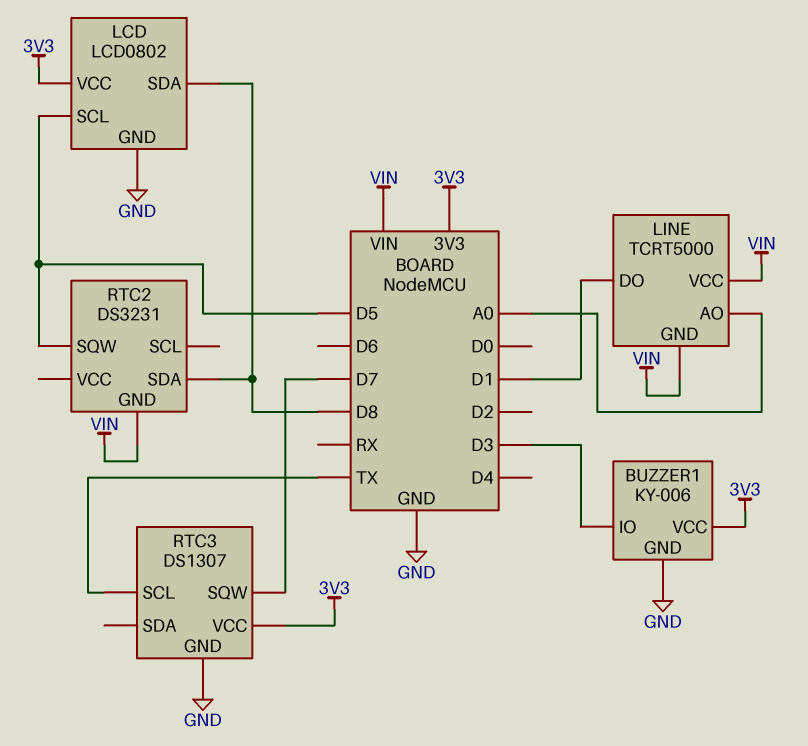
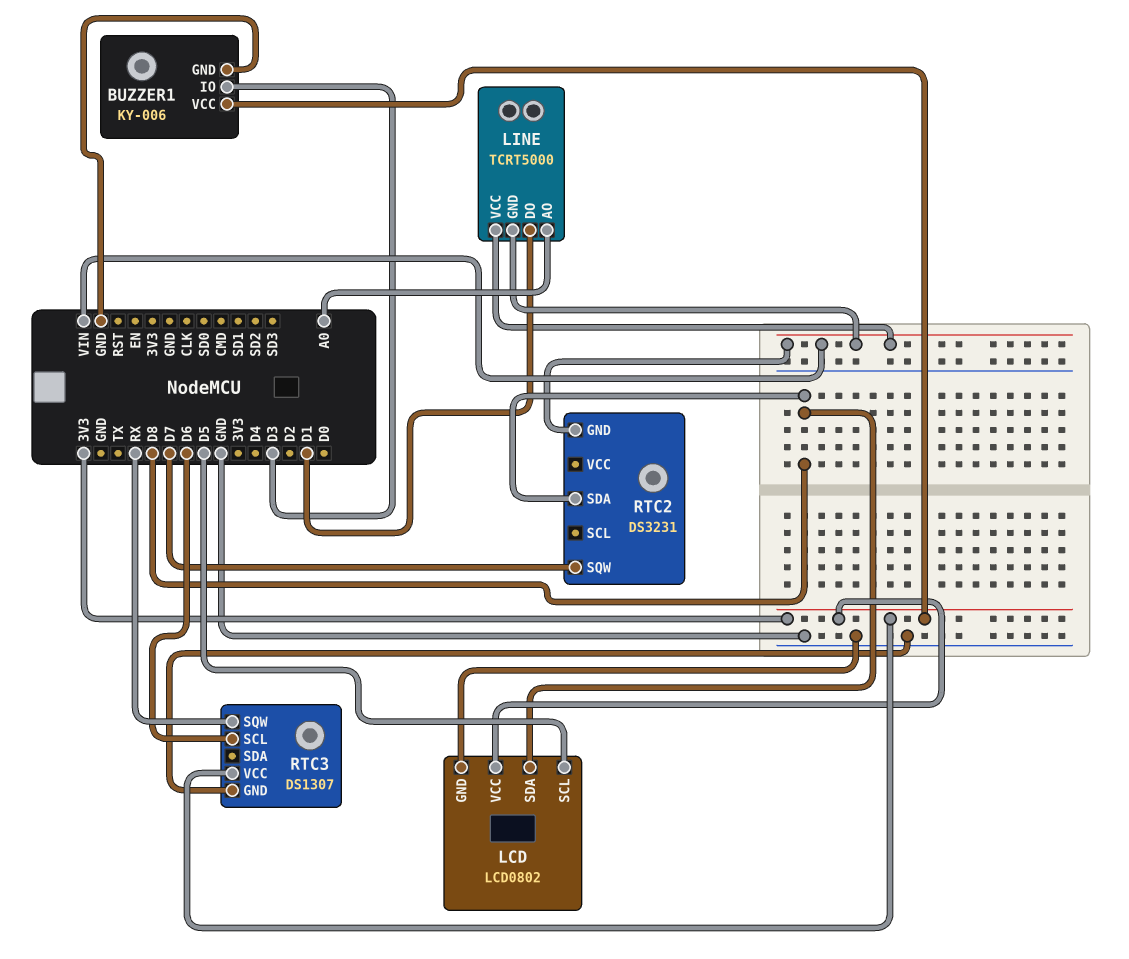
RTC2 pin SQW: D5 -> D7
RTC3 pin SCL: TX -> D6
RTC3 pin SQW: D7 -> RX

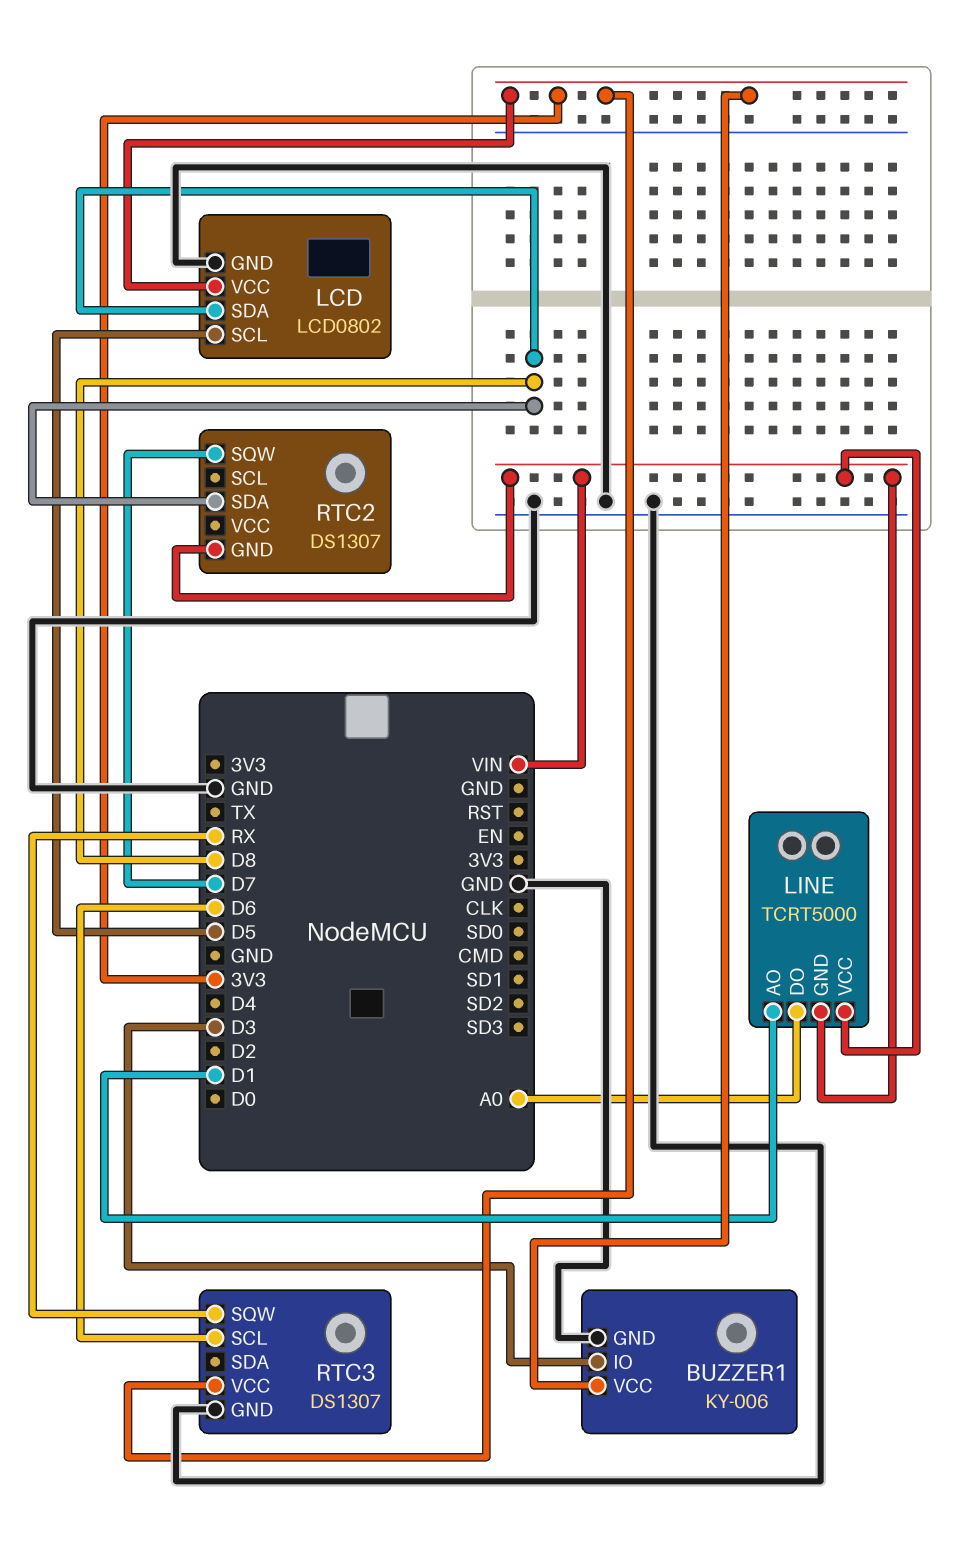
LINE pin AO: A0 -> D1
LINE pin DO: D1 -> A0
RTC2: DS3231 -> DS1307

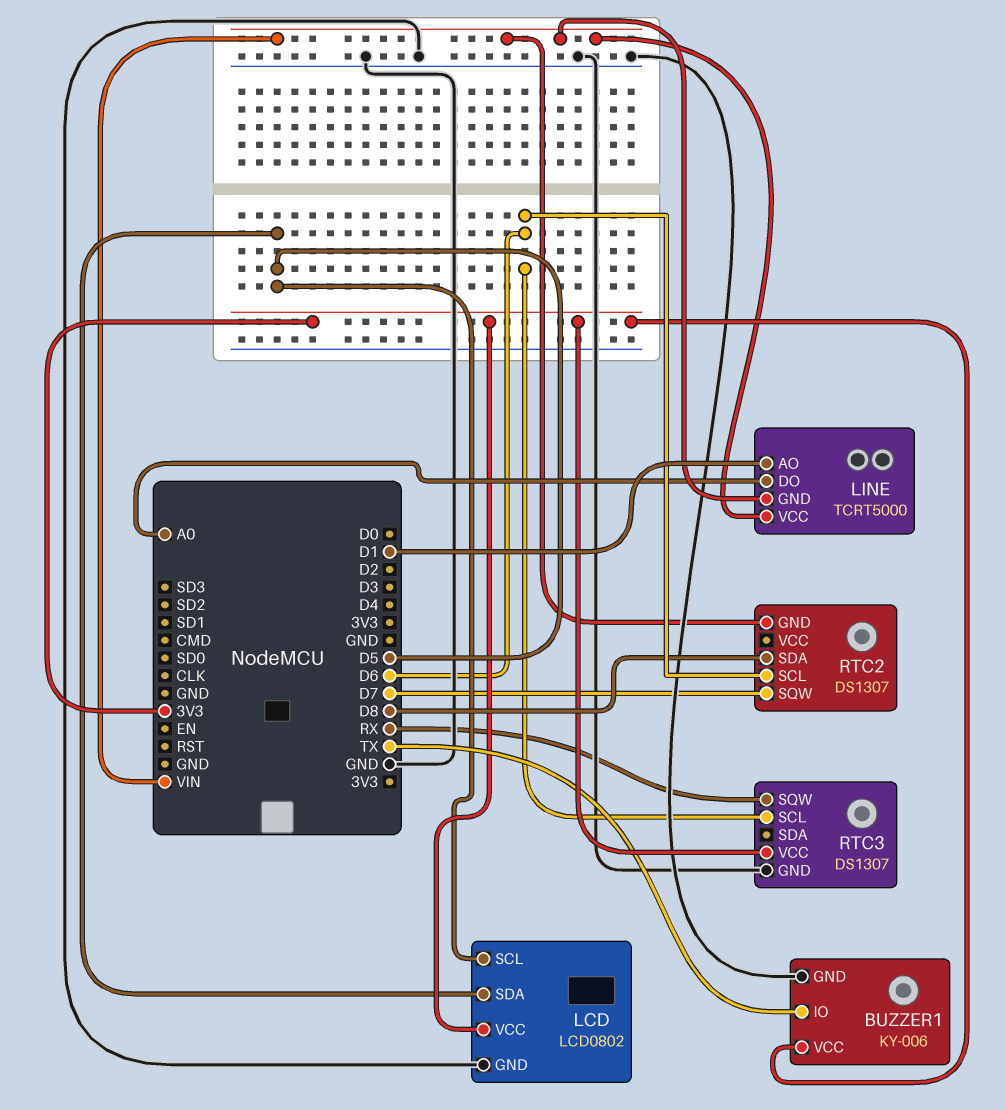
BUZZER1 pin IO: D3 -> TX
LCD pin SDA: D8 -> D5
RTC2 pin SCL: none -> D6

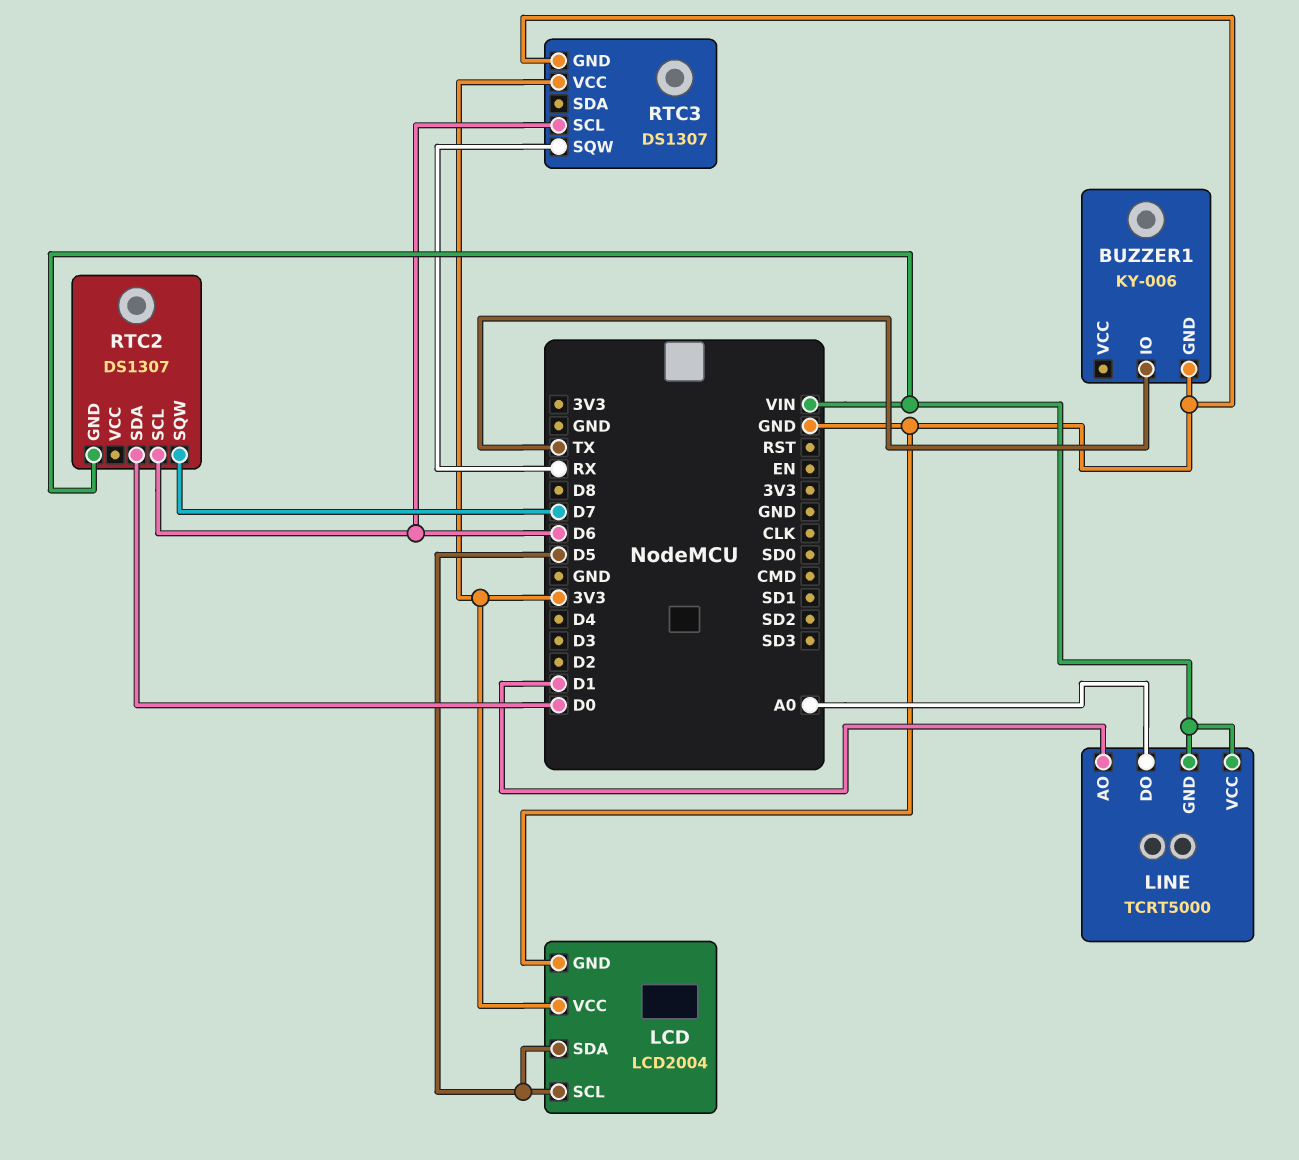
BUZZER1 pin VCC: 3V3 -> none
LCD: LCD0802 -> LCD2004
RTC2 pin SDA: D8 -> D0

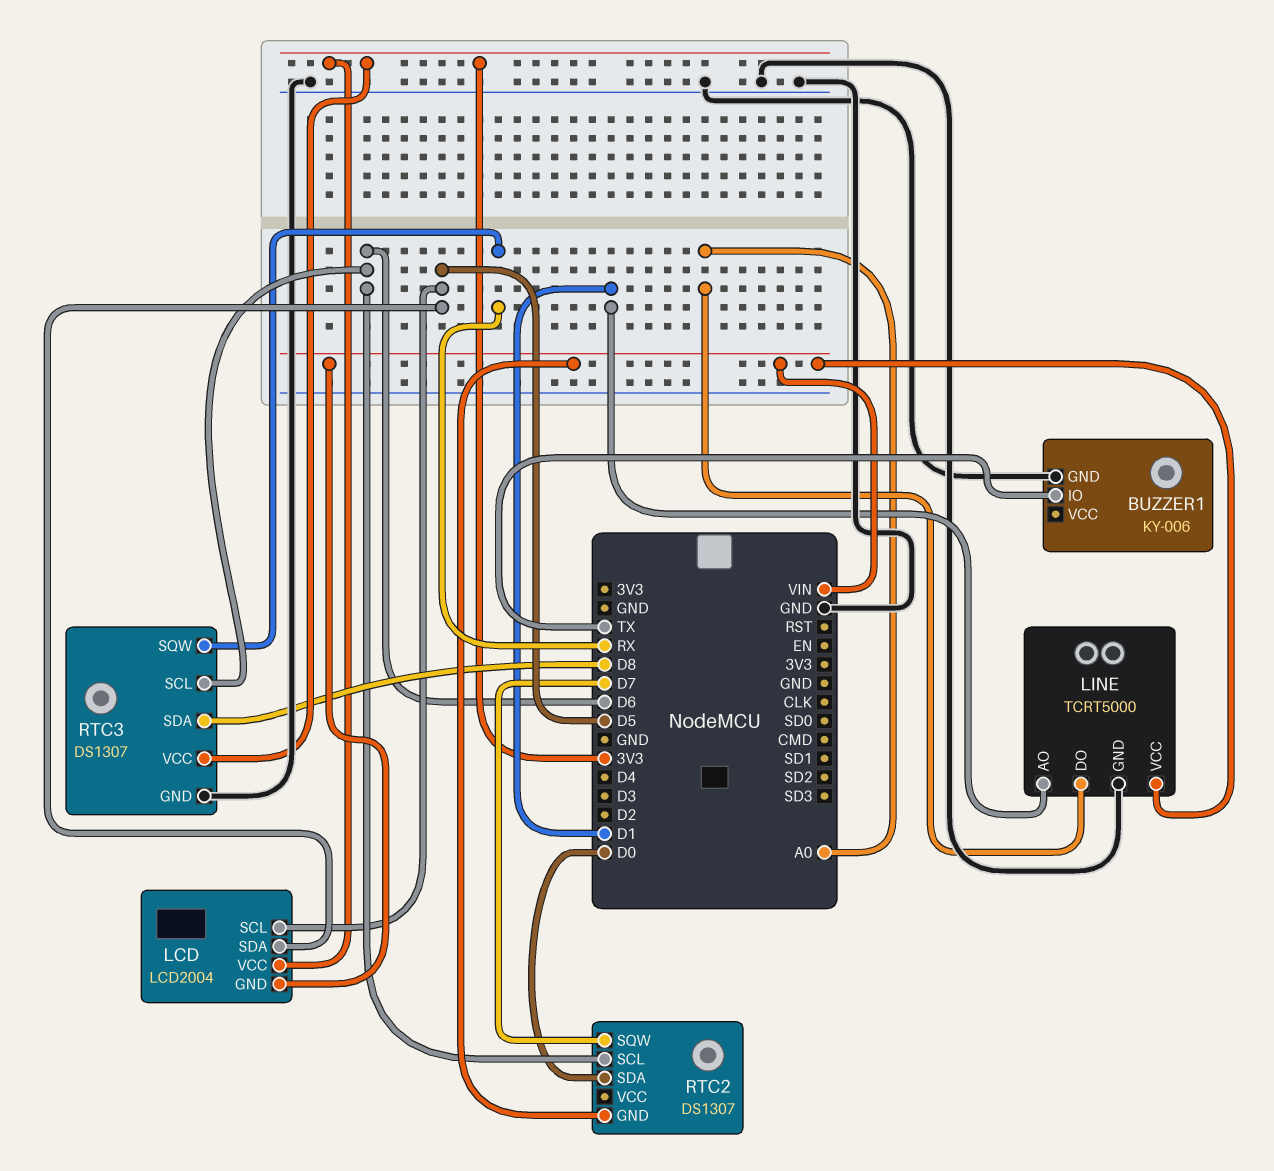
LCD pin GND: GND -> VIN
LINE pin GND: VIN -> GND
RTC3 pin SDA: none -> D8

